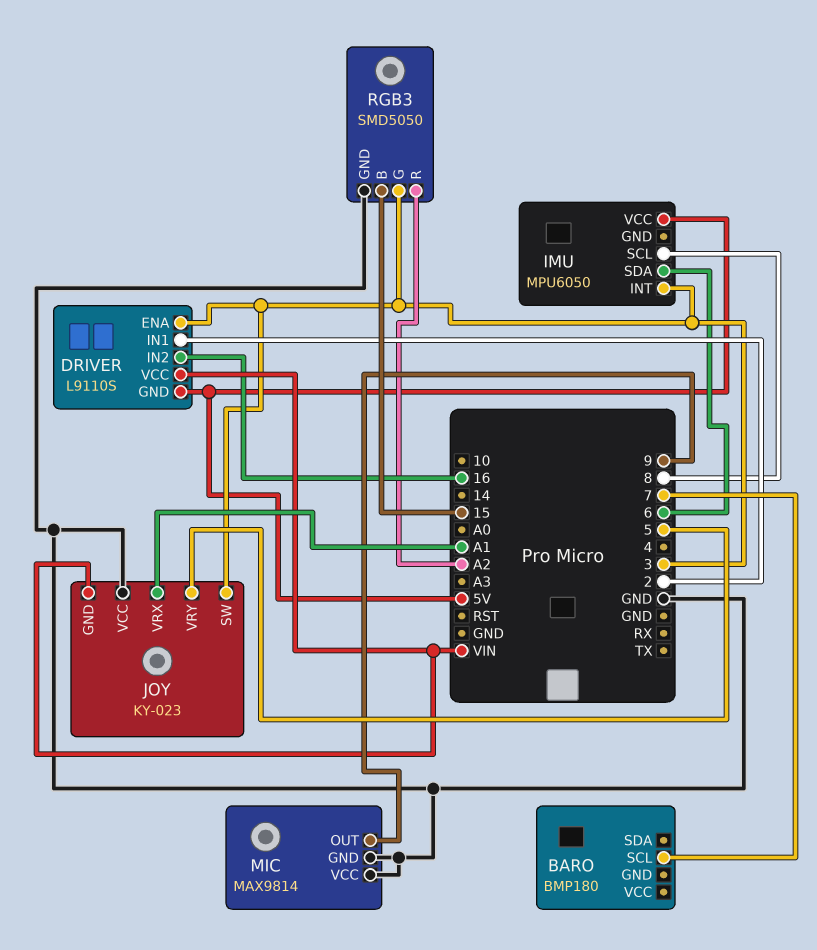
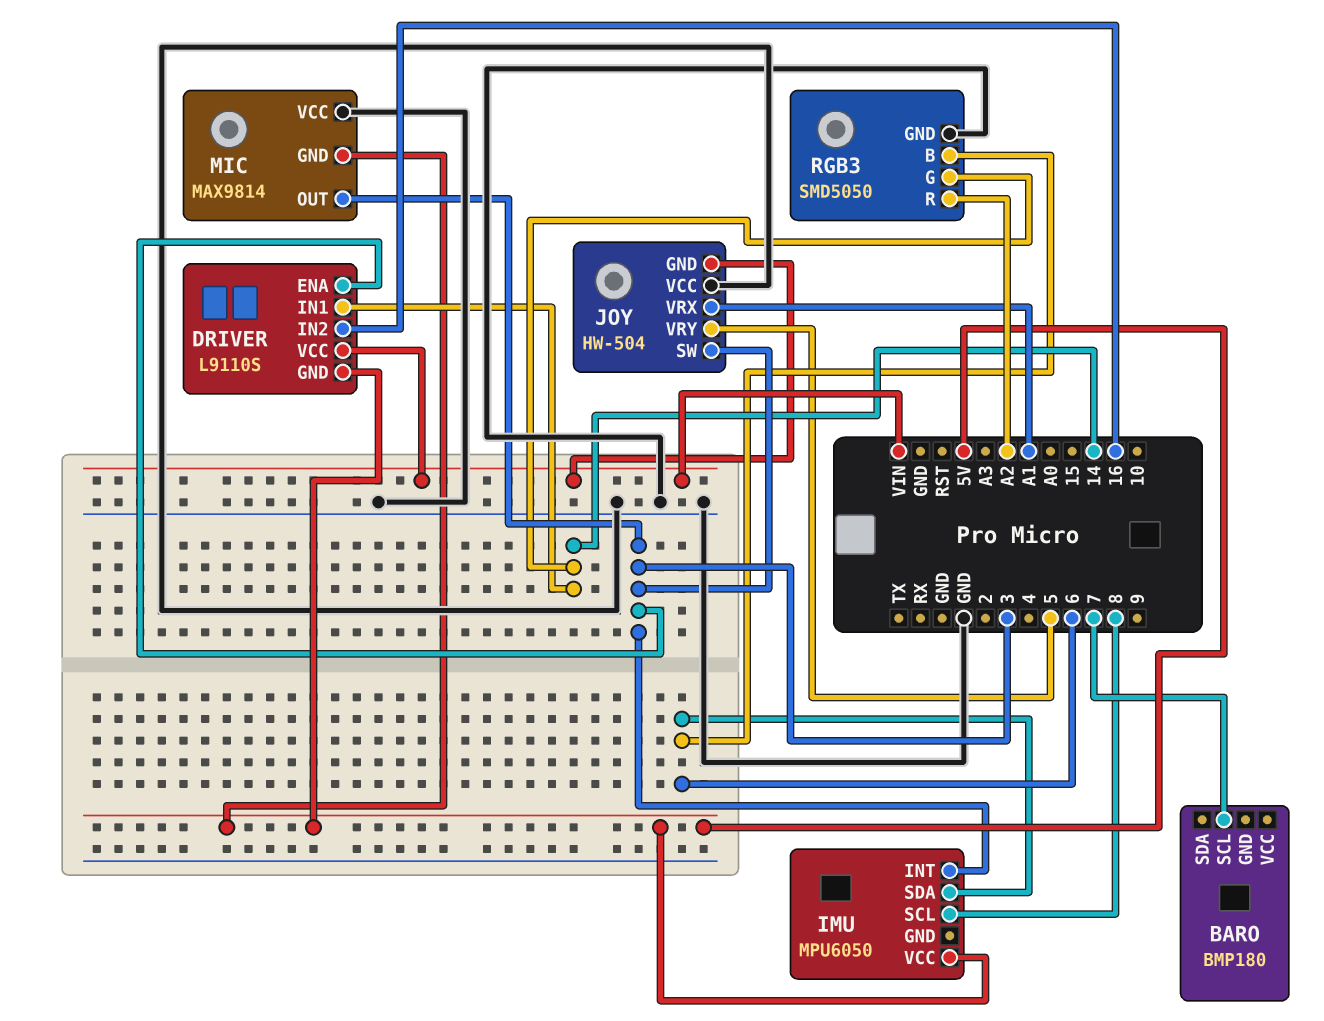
DRIVER pin IN1: 2 -> 14
JOY: KY-023 -> HW-504
MIC pin GND: GND -> 5V
MIC pin OUT: 9 -> 3
RGB3 pin B: 15 -> 6
RGB3 pin G: 3 -> 14

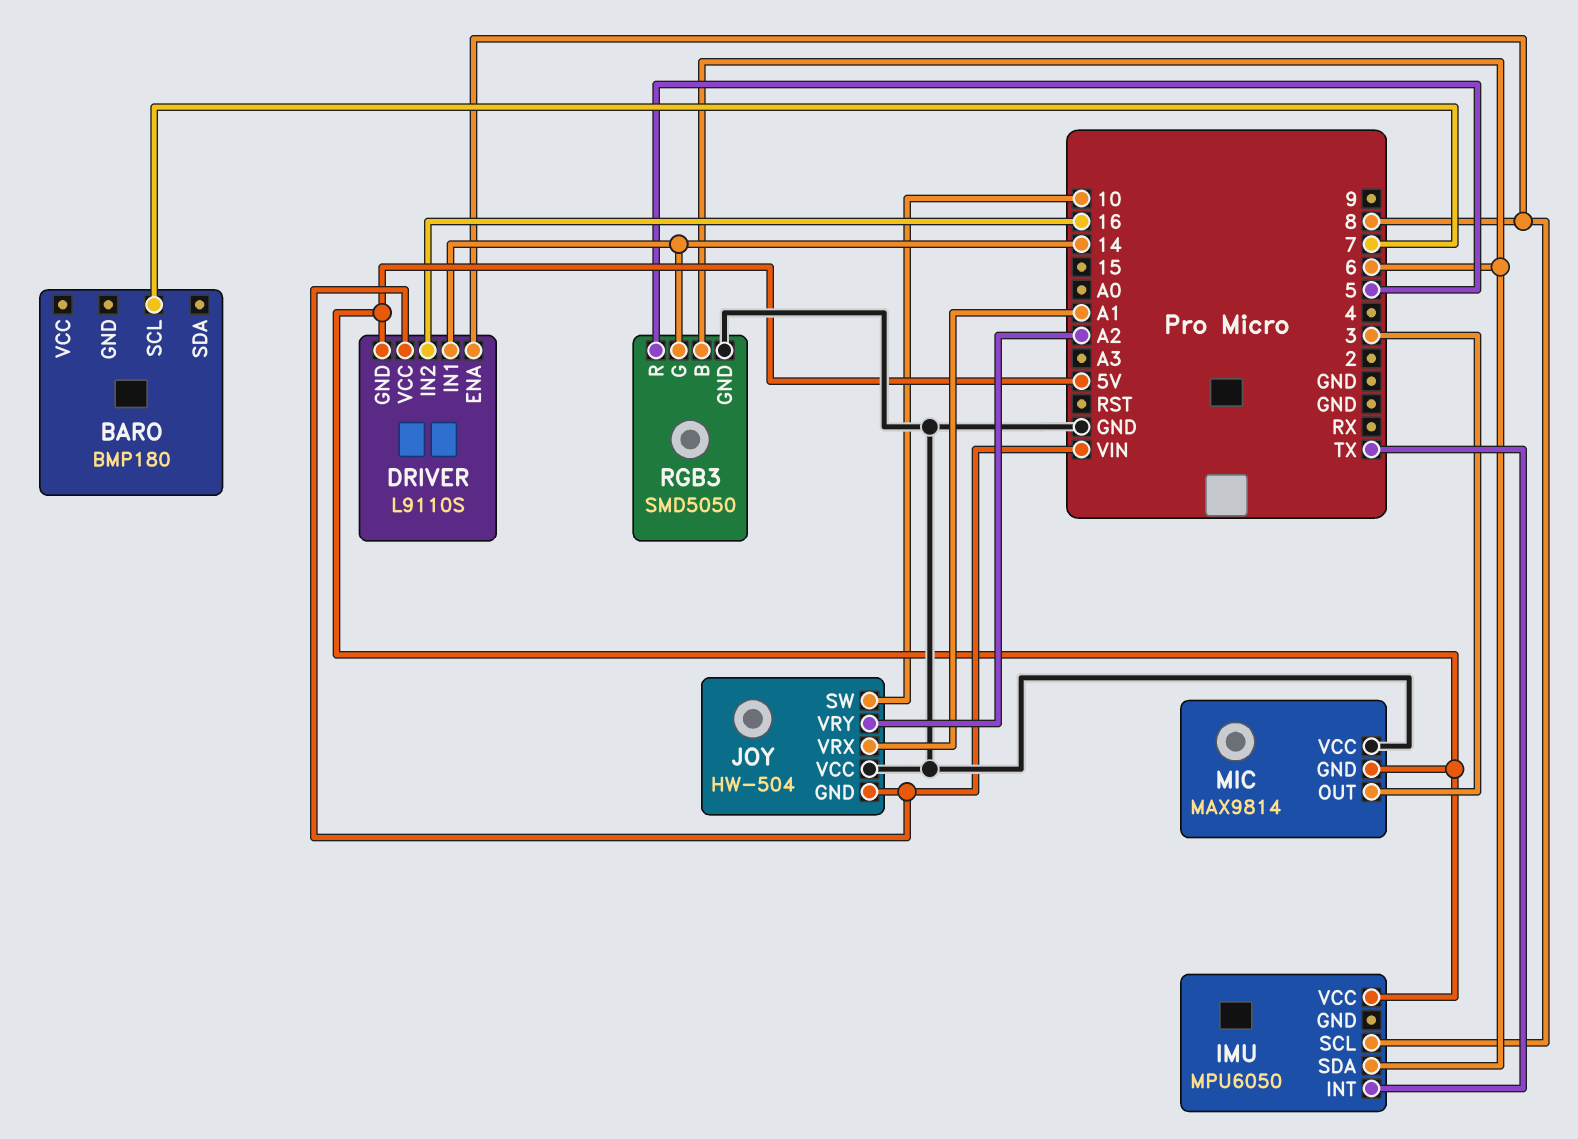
DRIVER pin ENA: 3 -> 8
IMU pin INT: 3 -> TX
JOY pin SW: 3 -> 10
JOY pin VRY: 5 -> A2
RGB3 pin R: A2 -> 5

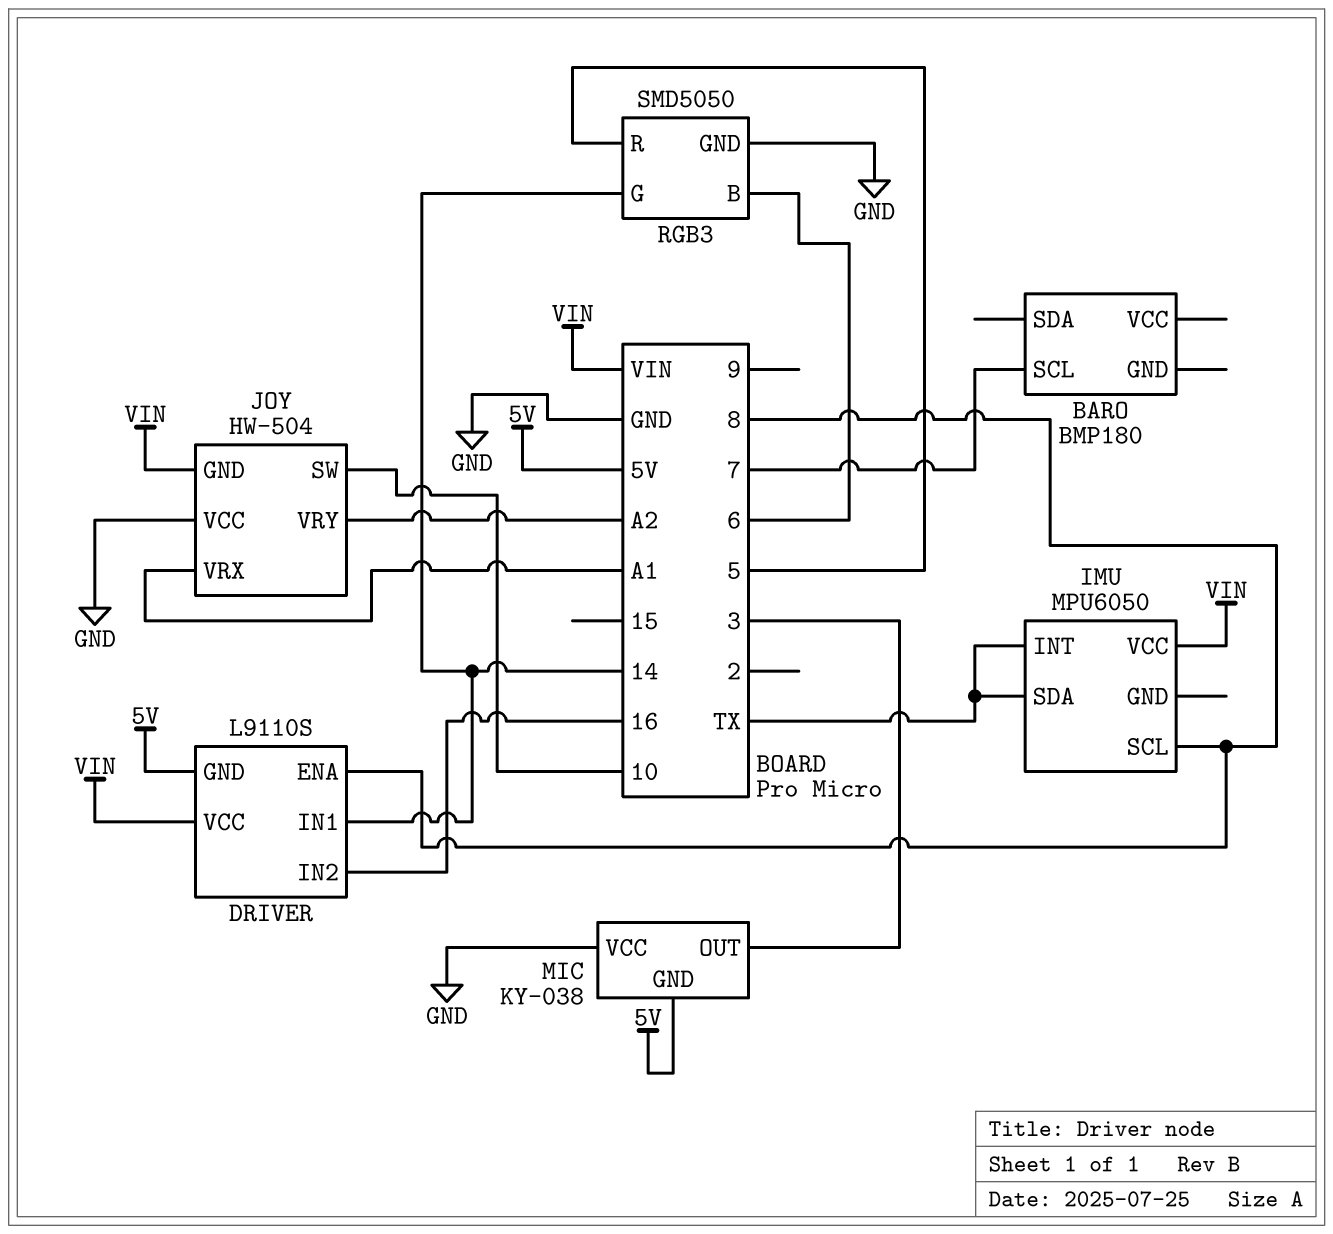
IMU pin SDA: 6 -> TX
IMU pin VCC: 5V -> VIN
MIC: MAX9814 -> KY-038

